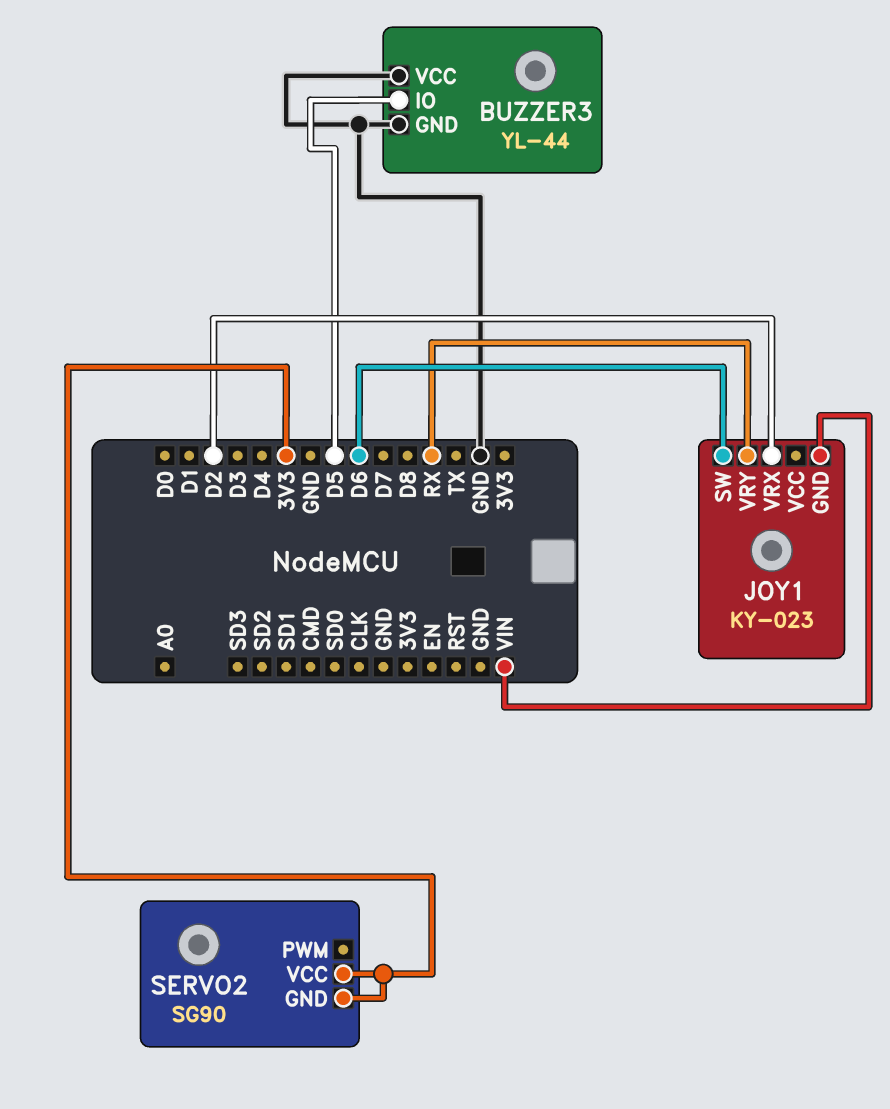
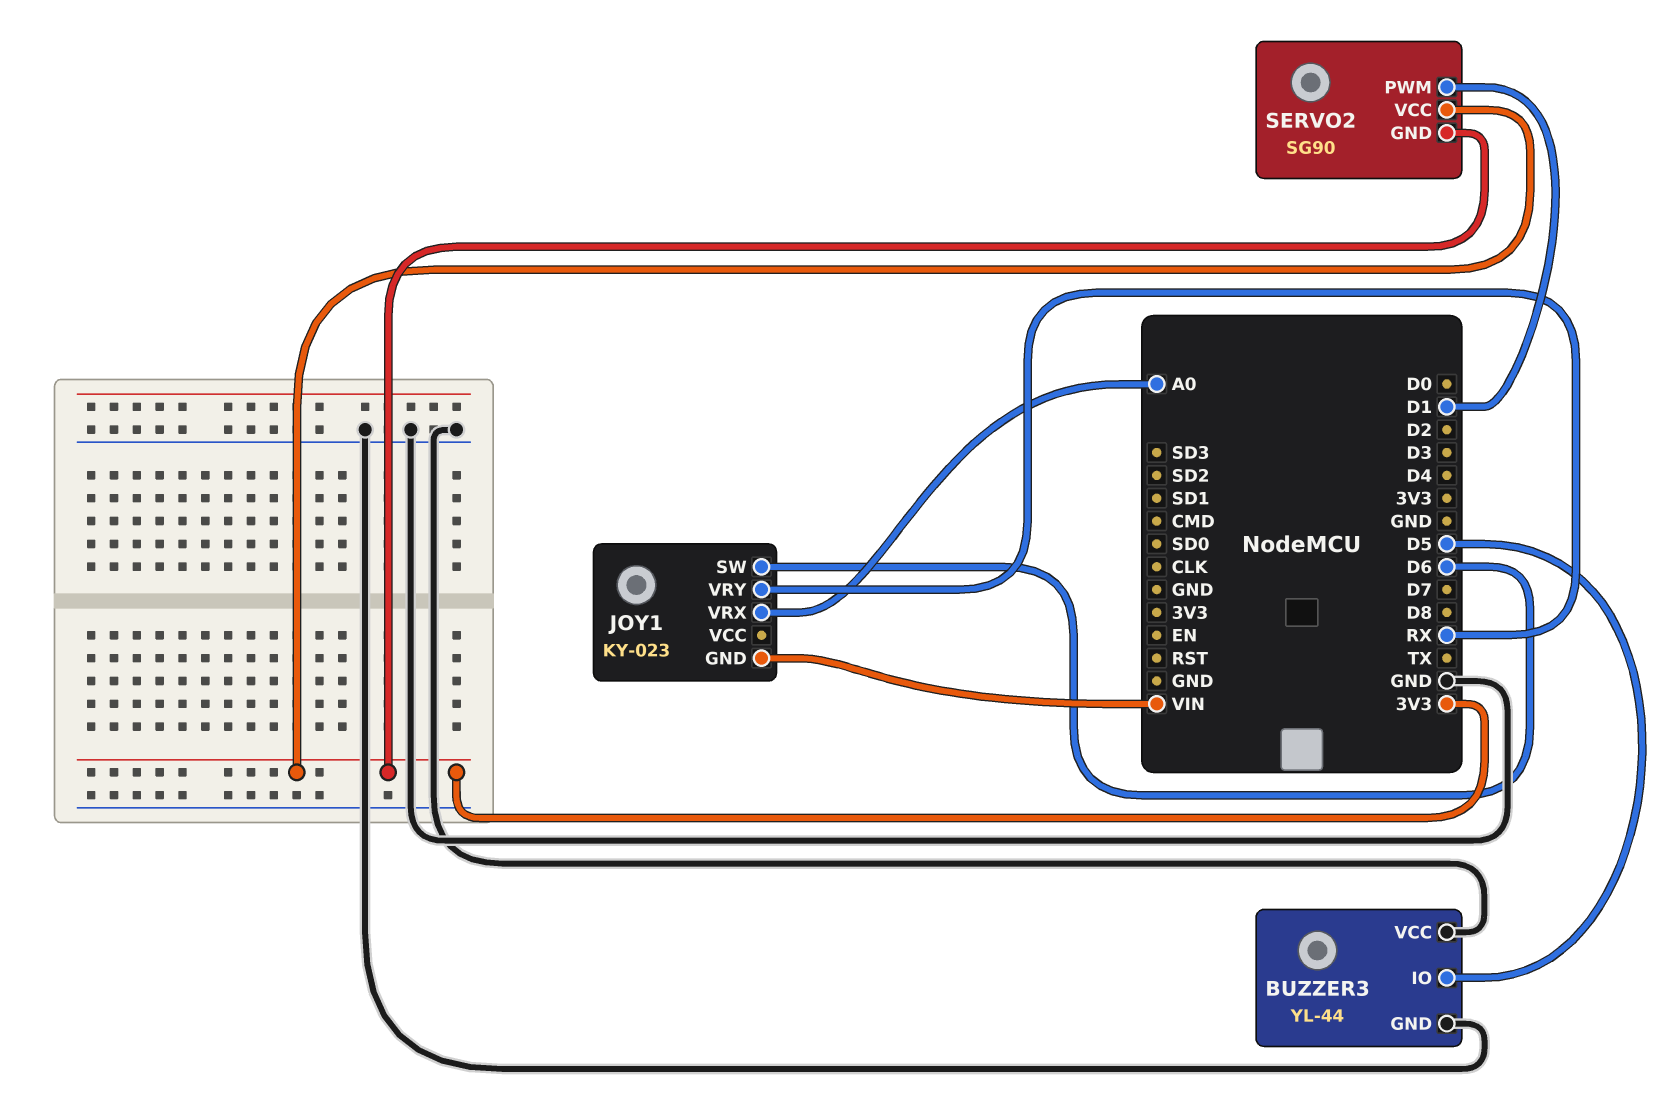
JOY1 pin VRX: D2 -> A0
SERVO2 pin PWM: none -> D1

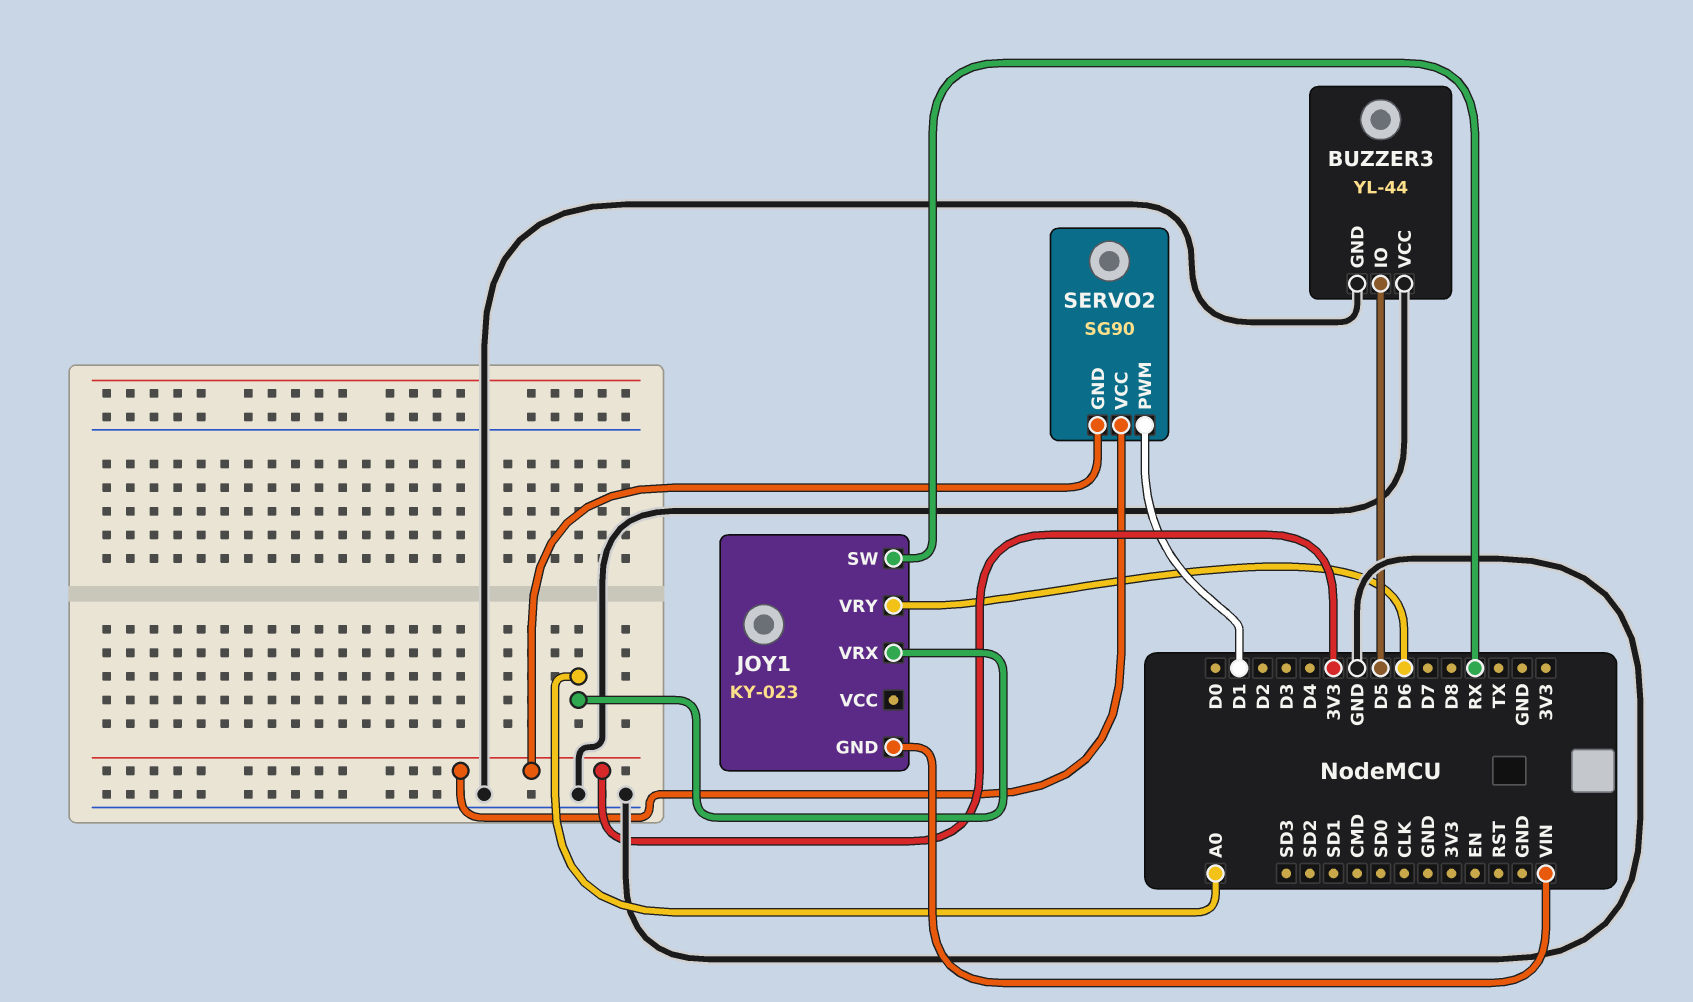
JOY1 pin SW: D6 -> RX
JOY1 pin VRY: RX -> D6

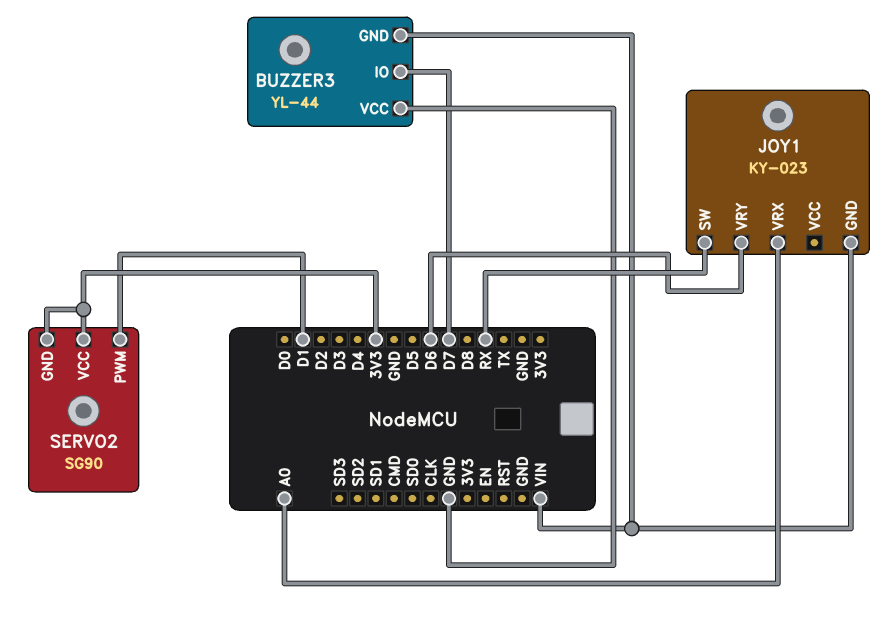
BUZZER3 pin GND: GND -> VIN
BUZZER3 pin IO: D5 -> D7

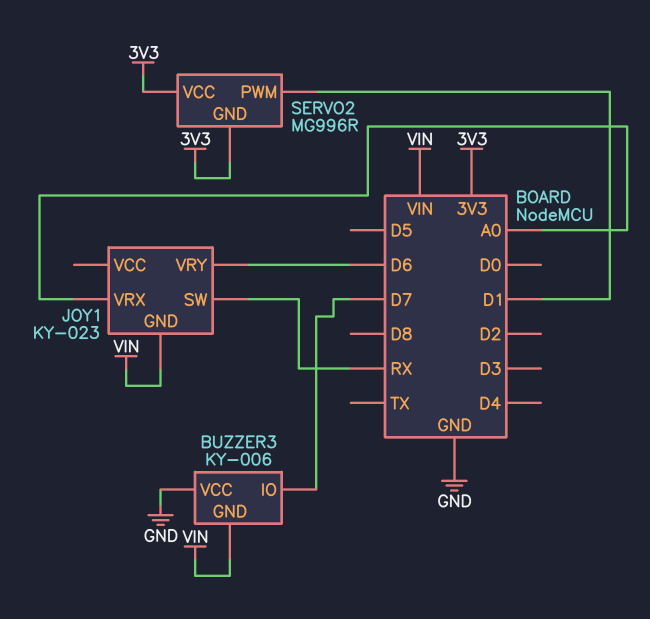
BUZZER3: YL-44 -> KY-006
SERVO2: SG90 -> MG996R

